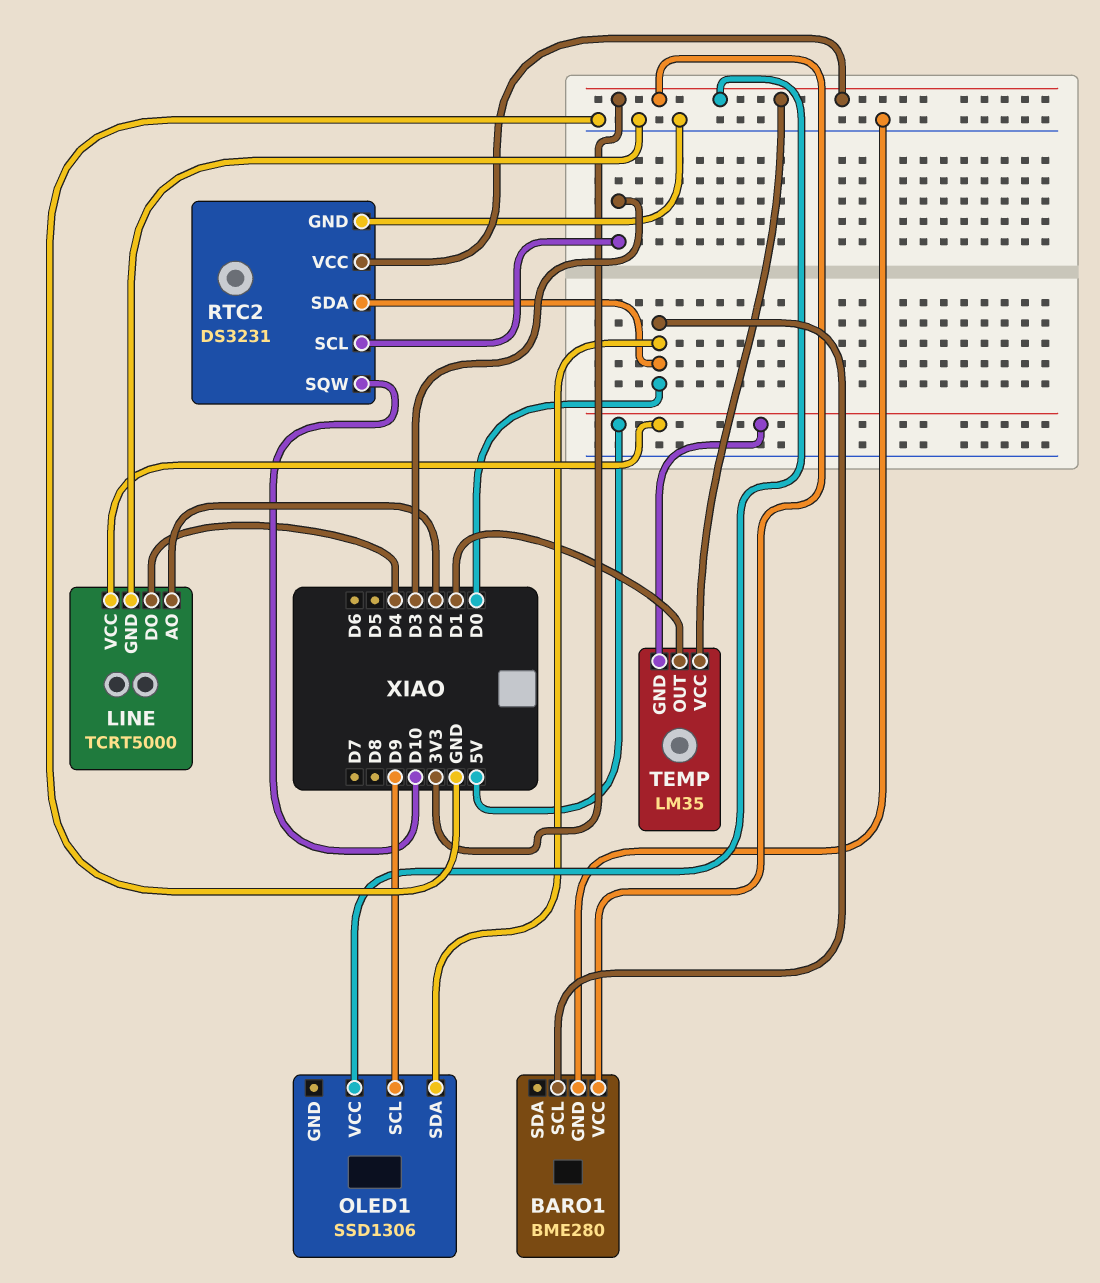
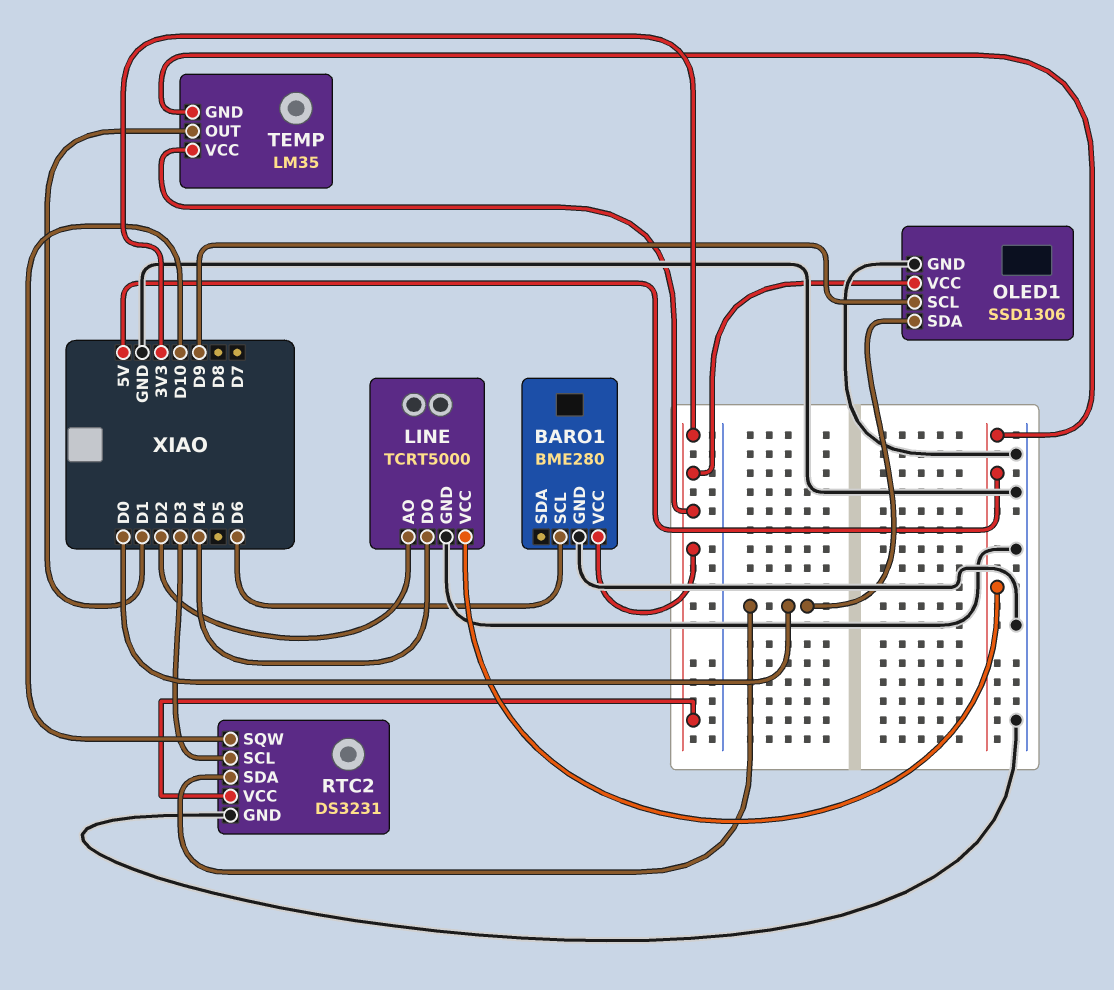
BARO1 pin SCL: D0 -> D6
OLED1 pin GND: none -> GND

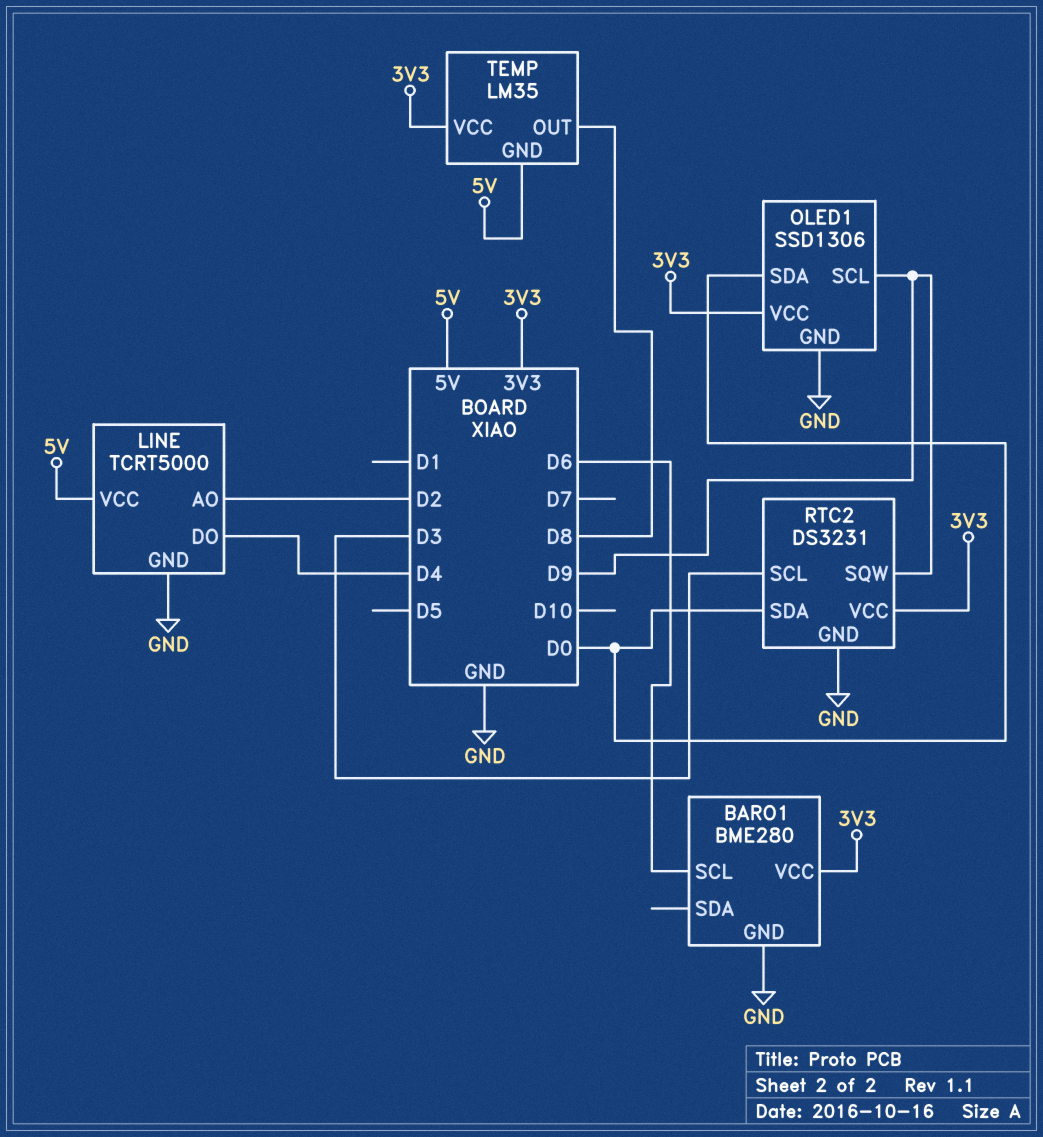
RTC2 pin SQW: D10 -> D9
TEMP pin OUT: D1 -> D8

